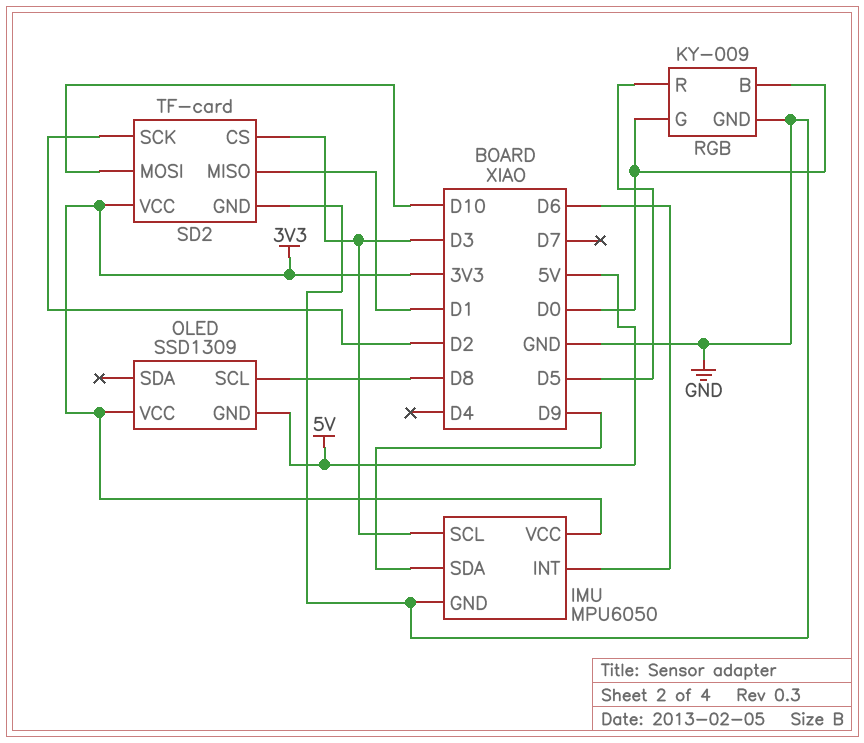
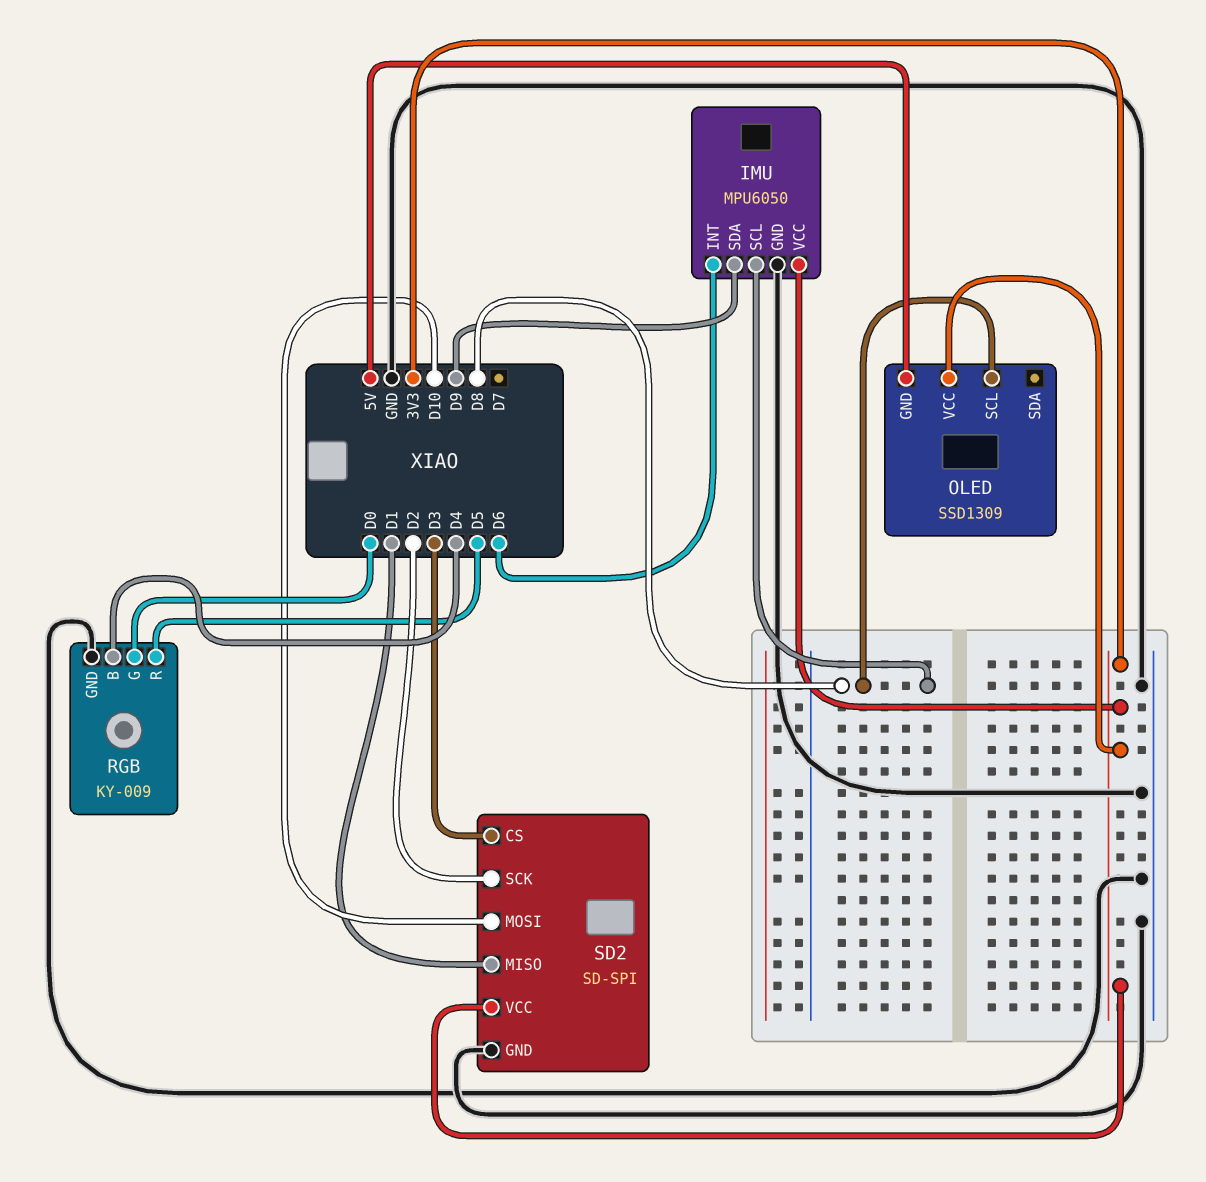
IMU pin SCL: D3 -> D8
RGB pin B: D0 -> D4
SD2: TF-card -> SD-SPI

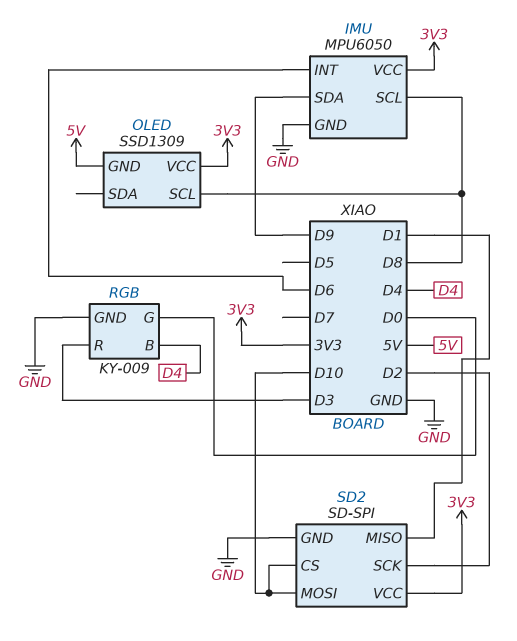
RGB pin R: D5 -> D3
SD2 pin CS: D3 -> D10

